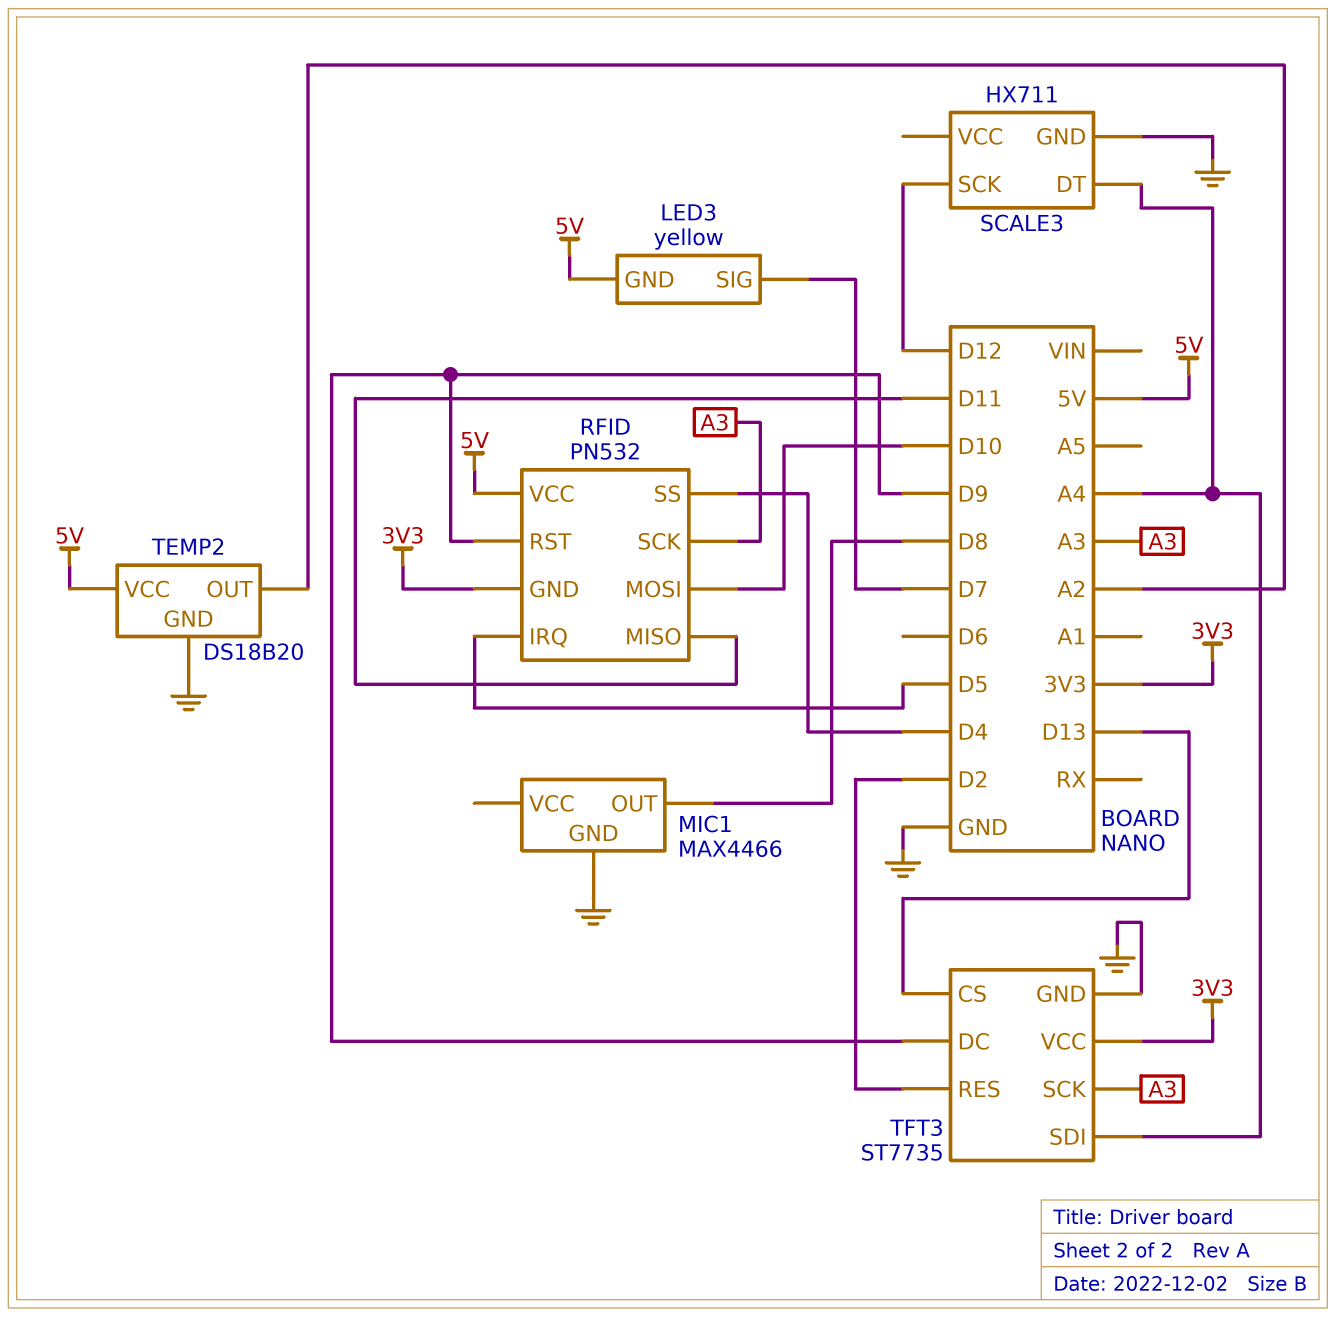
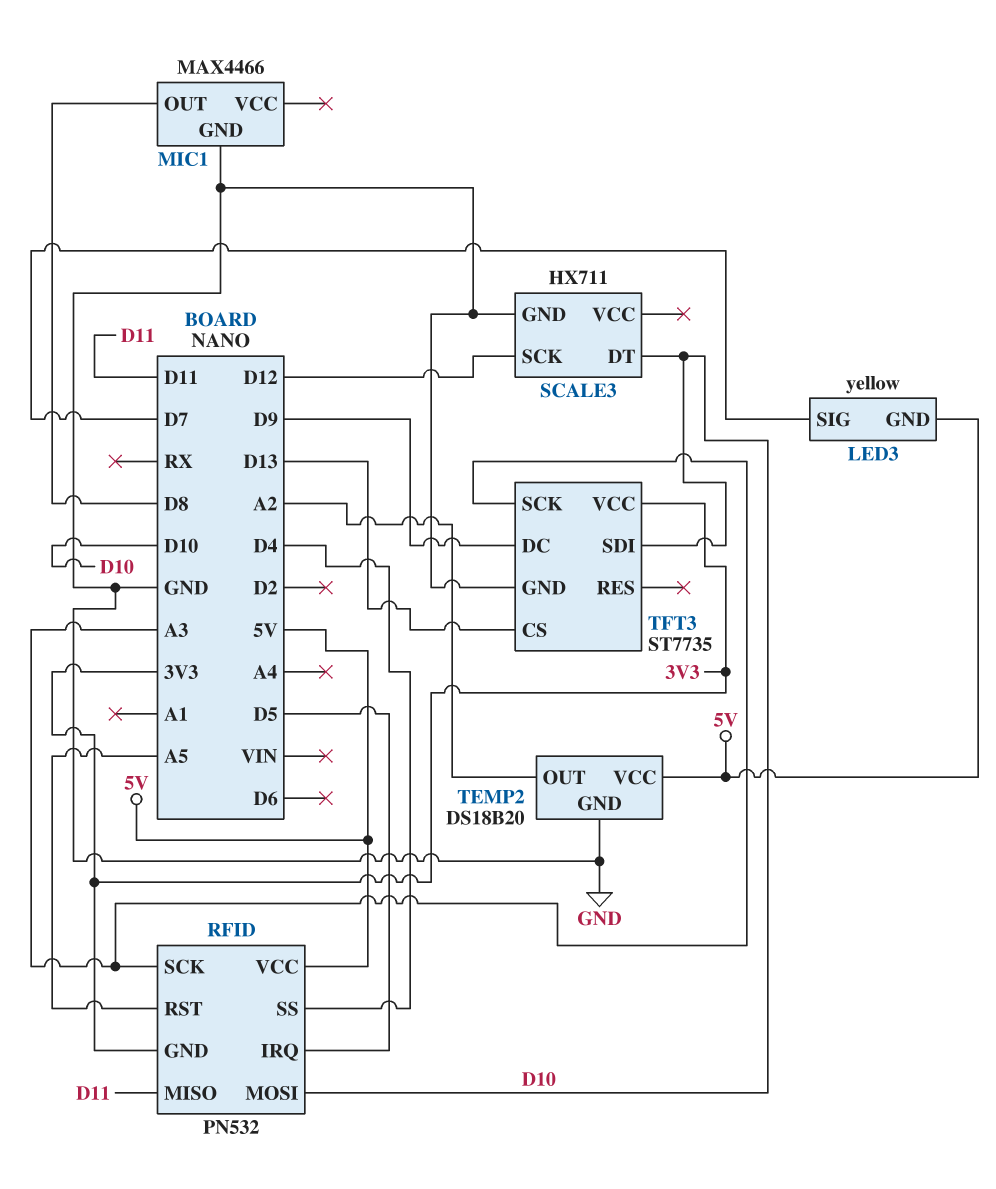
RFID pin RST: D9 -> A5
SCALE3 pin DT: A4 -> D10
TFT3 pin RES: D2 -> none
TFT3 pin SDI: A4 -> D10

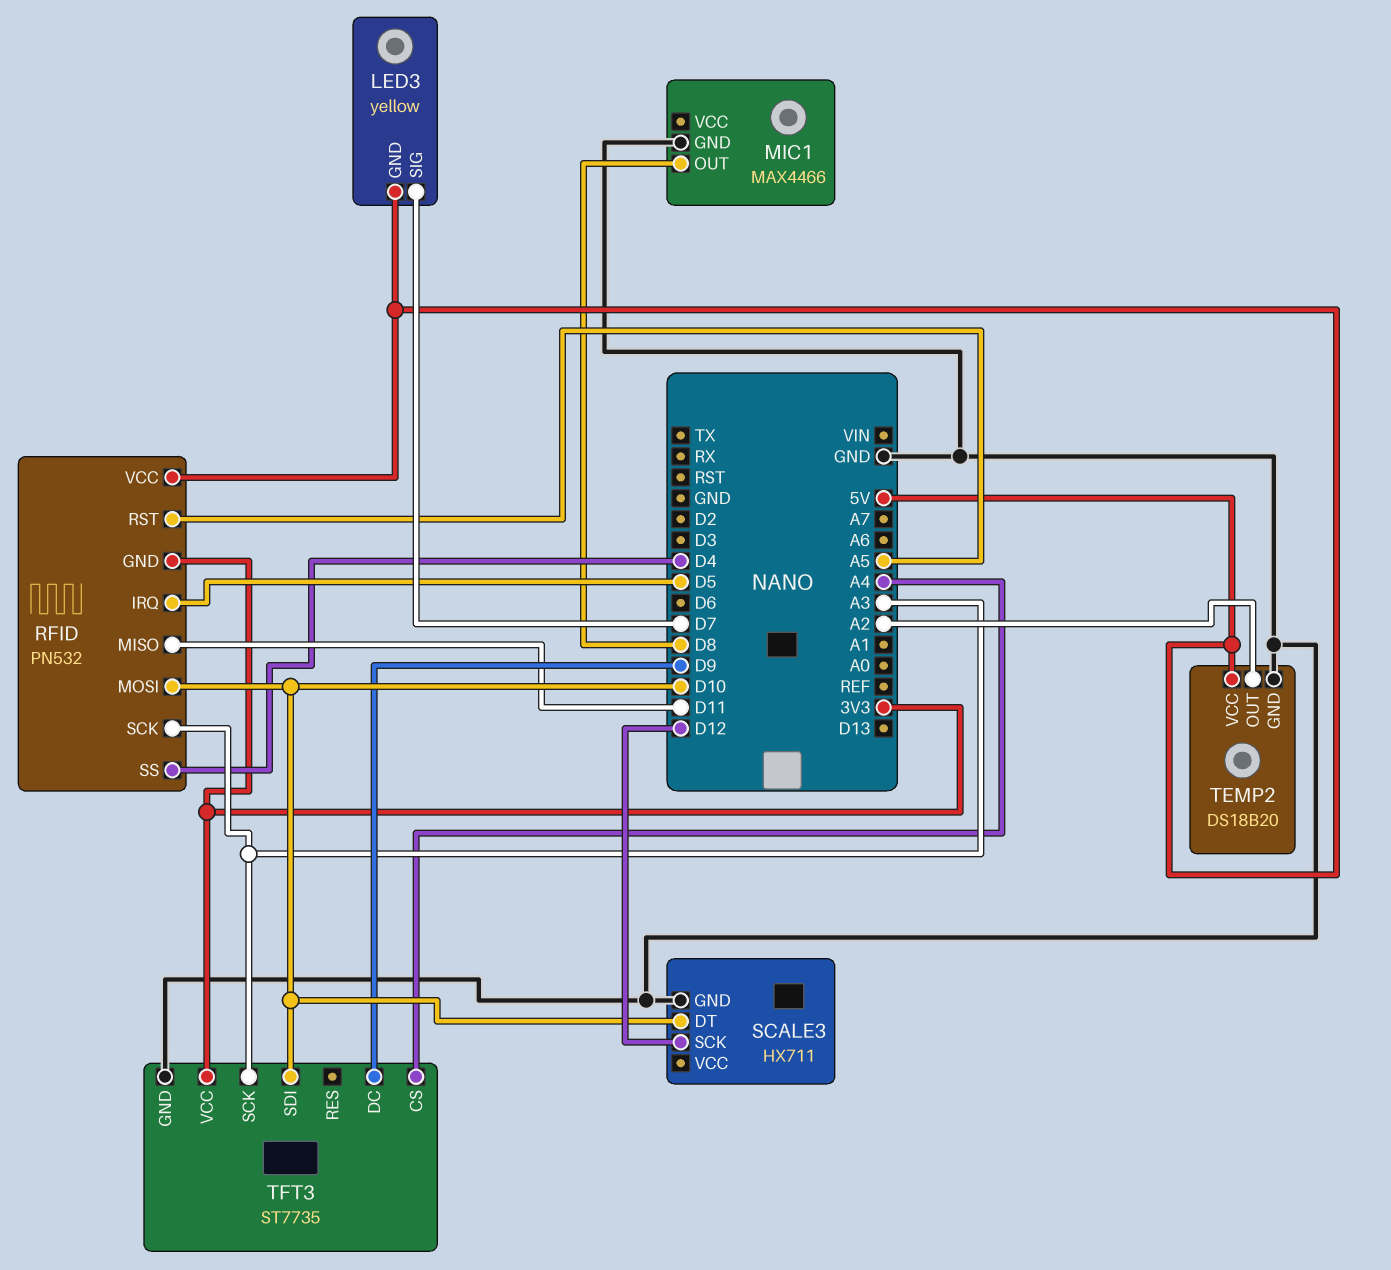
TFT3 pin CS: D13 -> A4

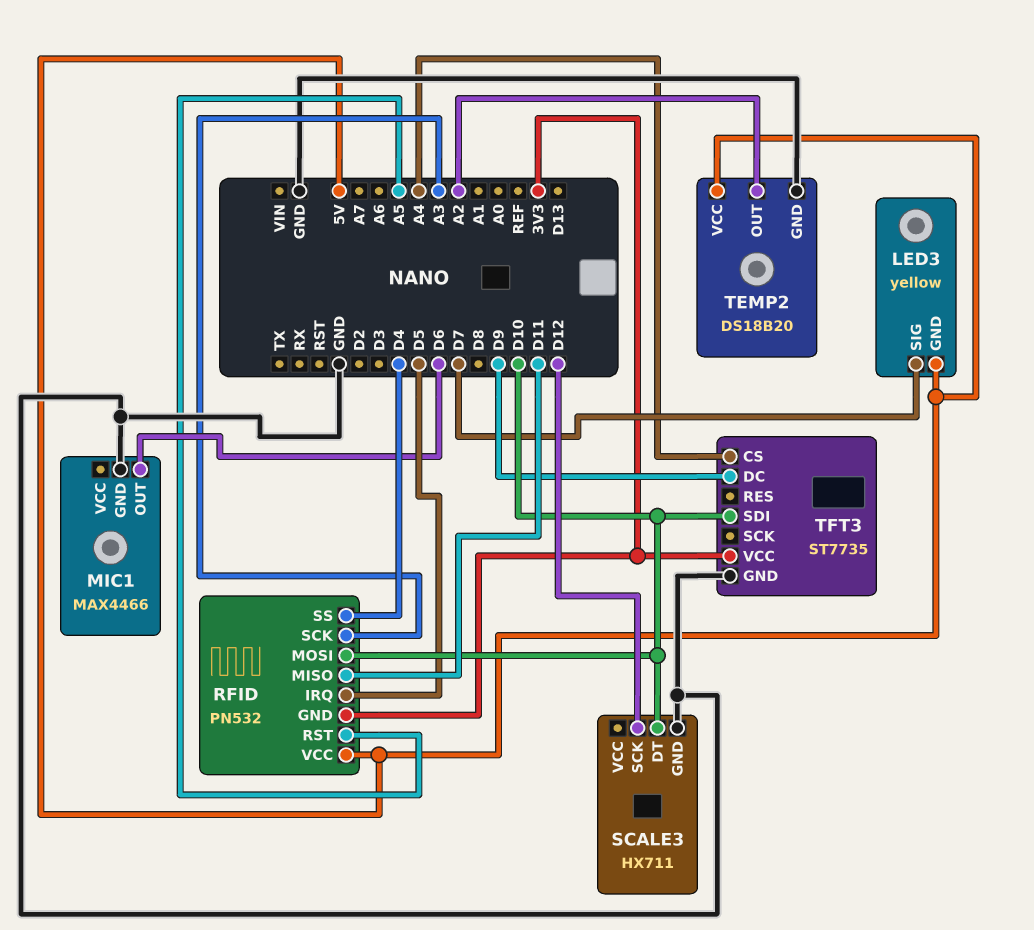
MIC1 pin OUT: D8 -> D6
TFT3 pin SCK: A3 -> none

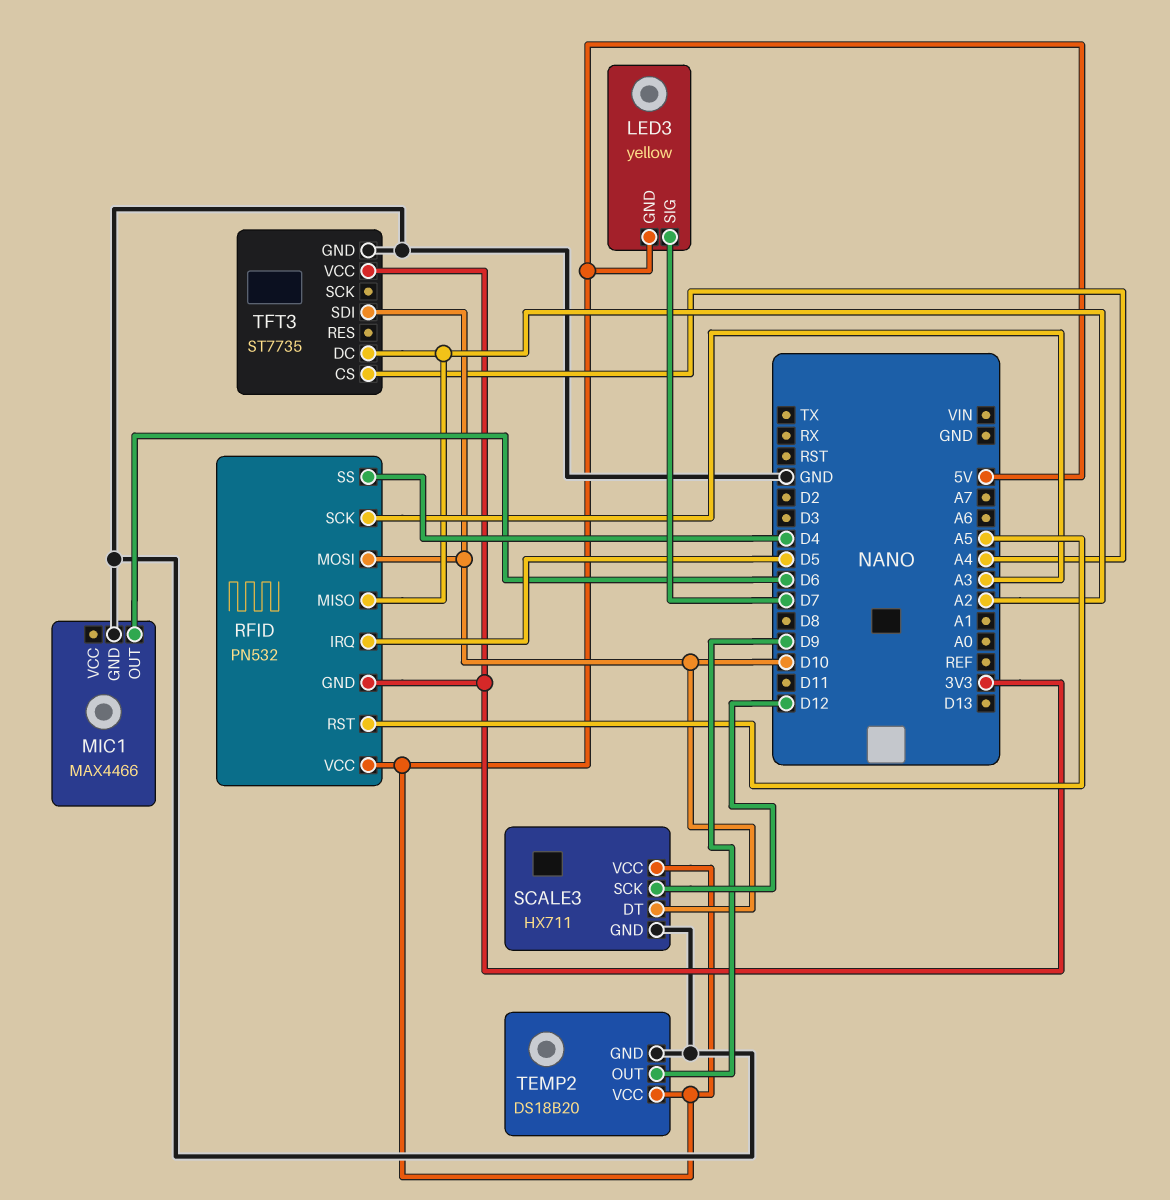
RFID pin MISO: D11 -> A2
SCALE3 pin VCC: none -> 5V
TEMP2 pin OUT: A2 -> D9
TFT3 pin DC: D9 -> A2

